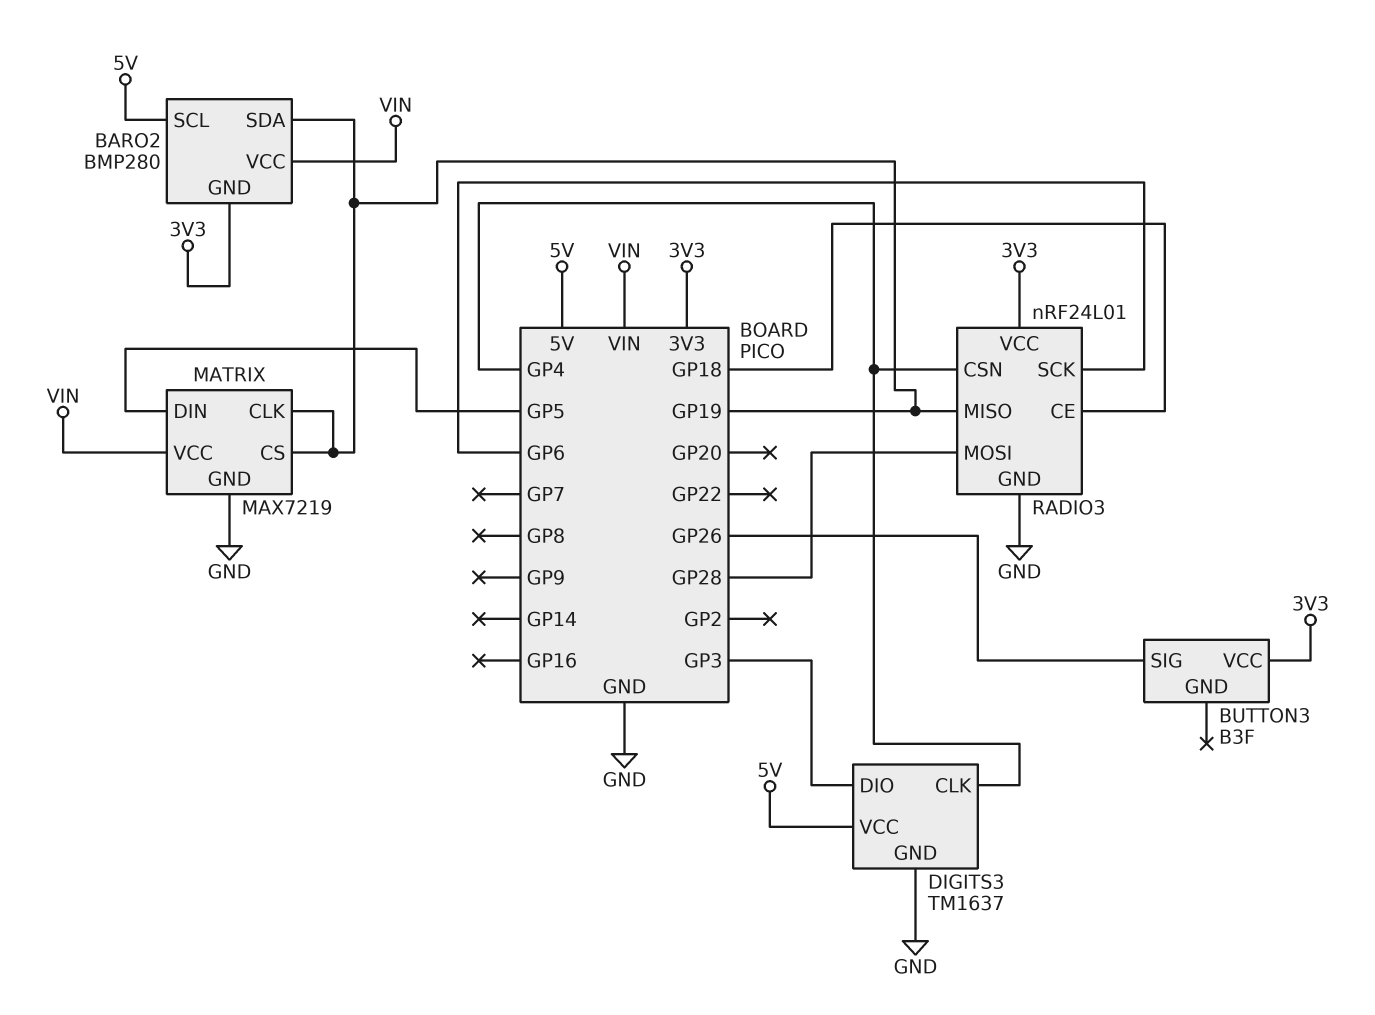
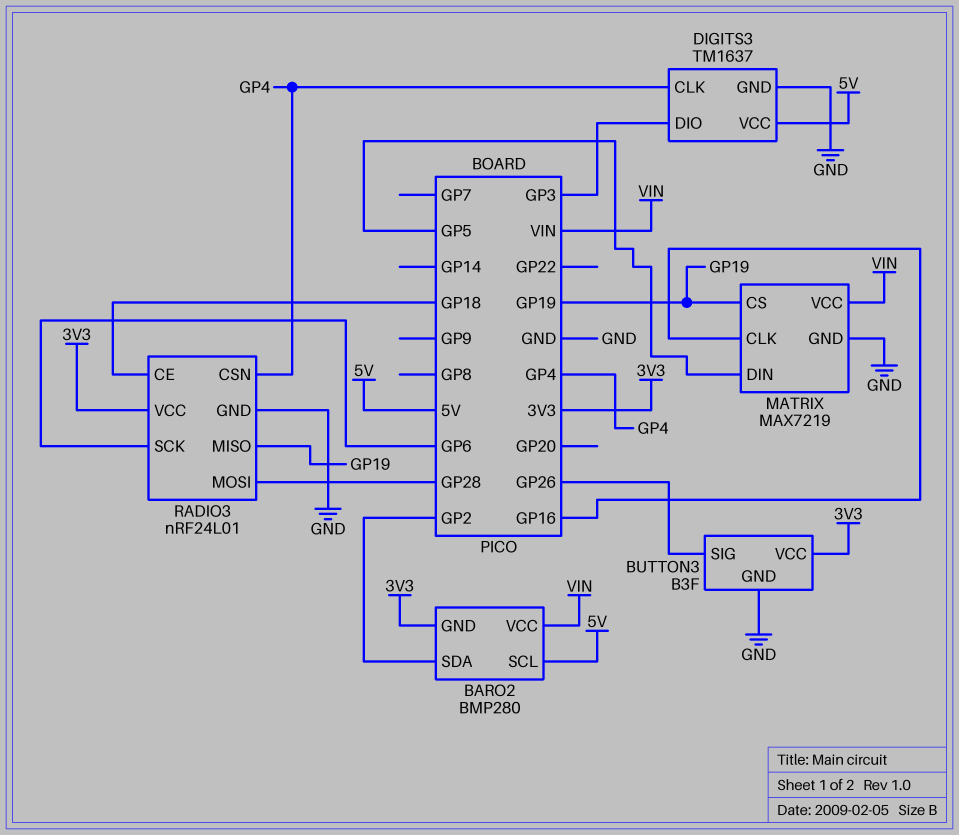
BARO2 pin SDA: GP19 -> GP2
BUTTON3 pin GND: none -> GND
MATRIX pin CLK: GP19 -> GP16

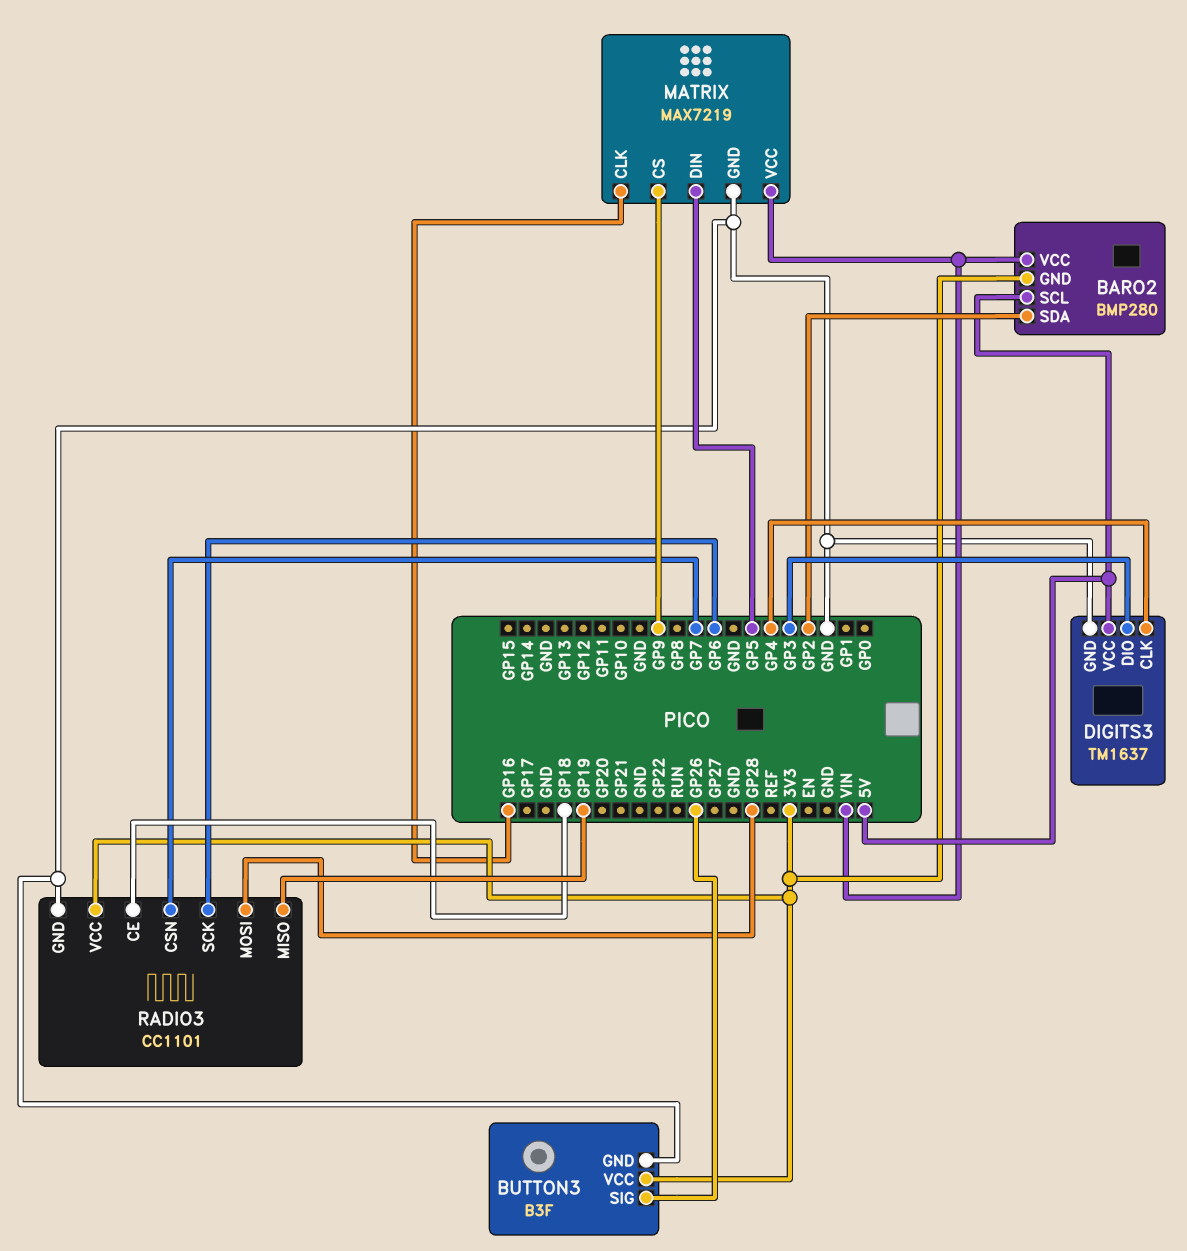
MATRIX pin CS: GP19 -> GP9
RADIO3: nRF24L01 -> CC1101
RADIO3 pin CSN: GP4 -> GP7

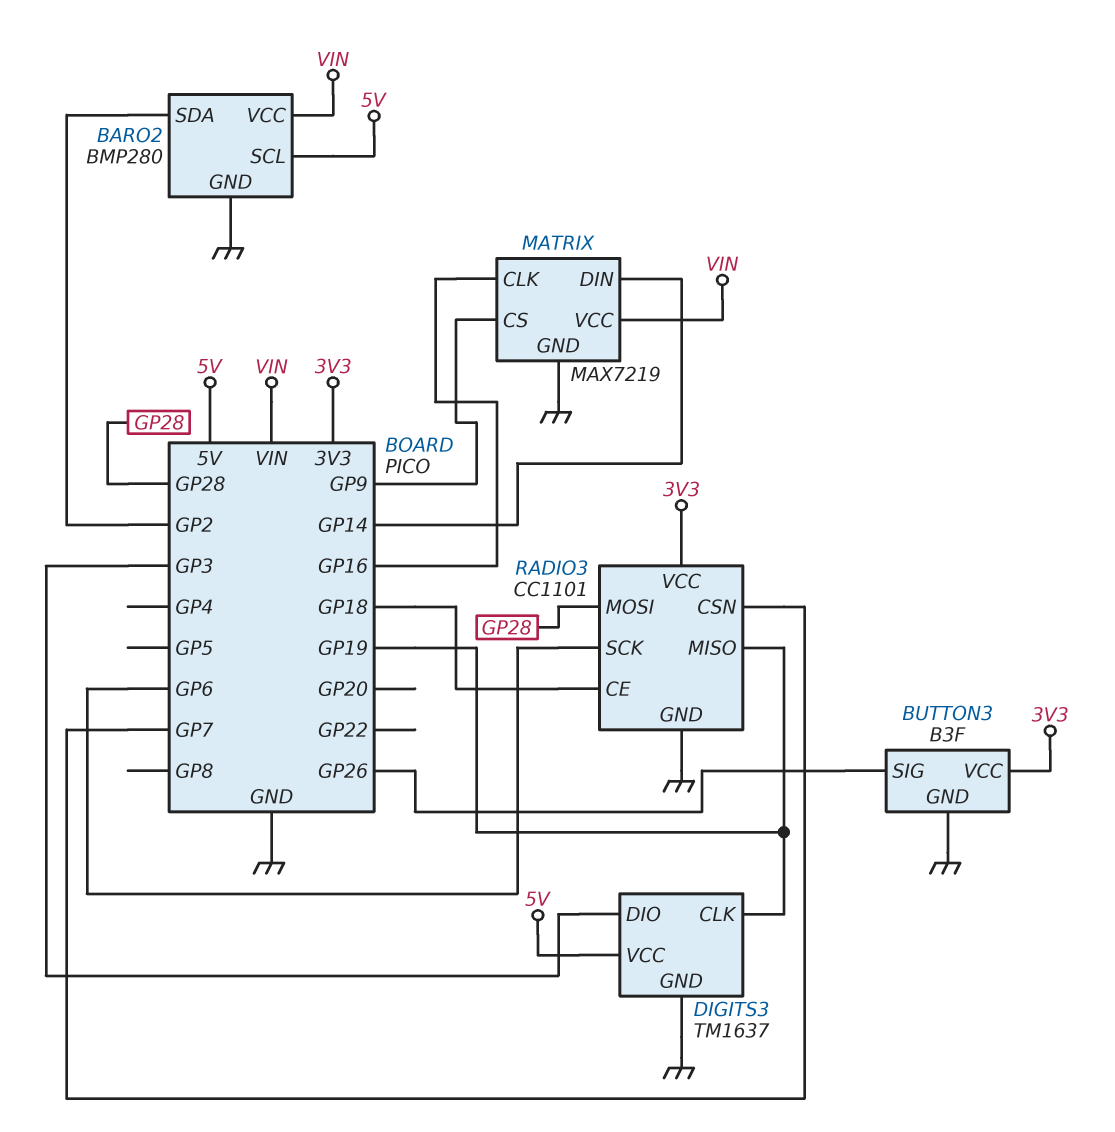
BARO2 pin GND: 3V3 -> GND
DIGITS3 pin CLK: GP4 -> GP19
MATRIX pin DIN: GP5 -> GP14

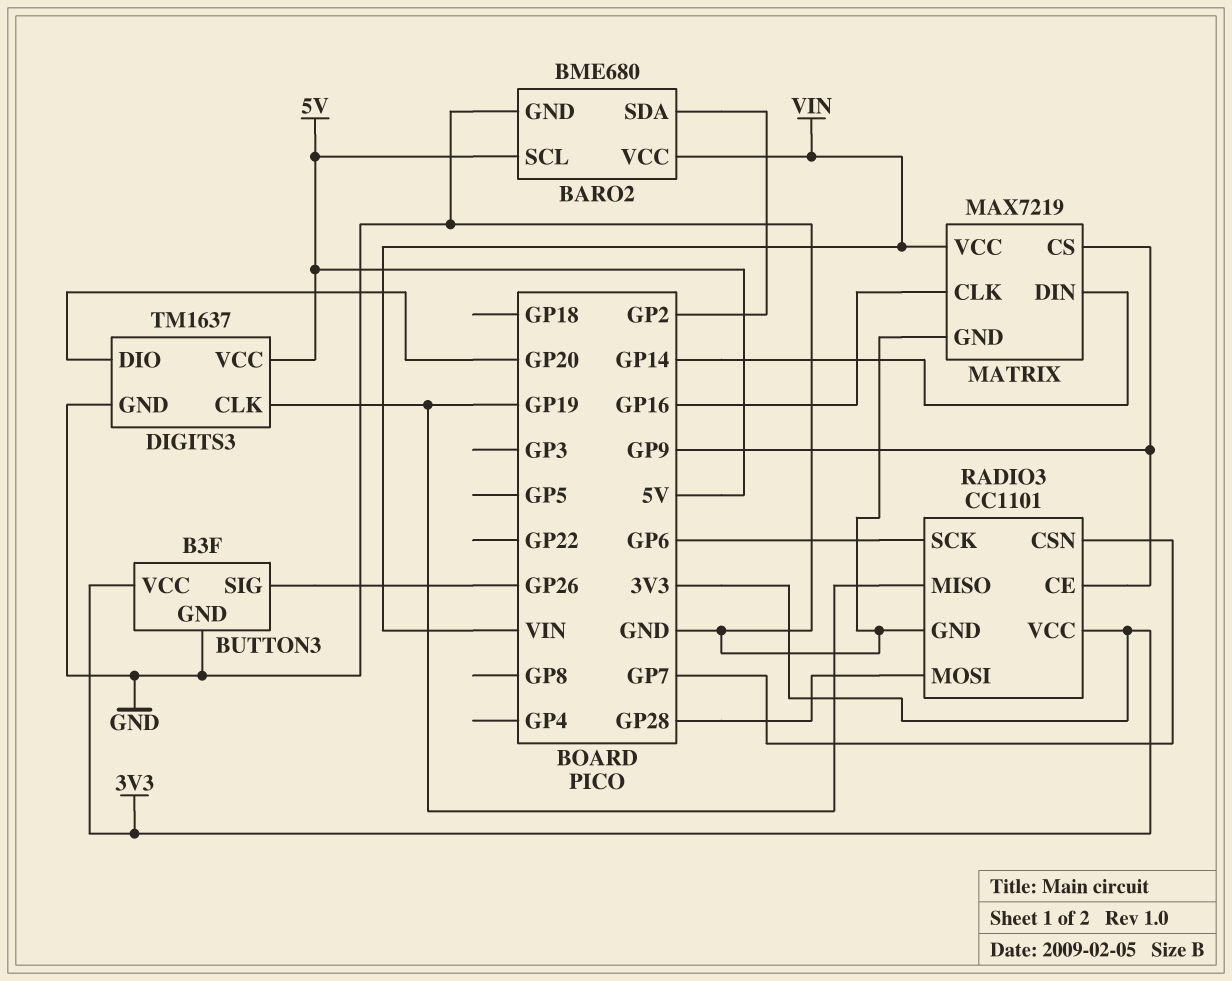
BARO2: BMP280 -> BME680
DIGITS3 pin DIO: GP3 -> GP20
RADIO3 pin CE: GP18 -> GP9

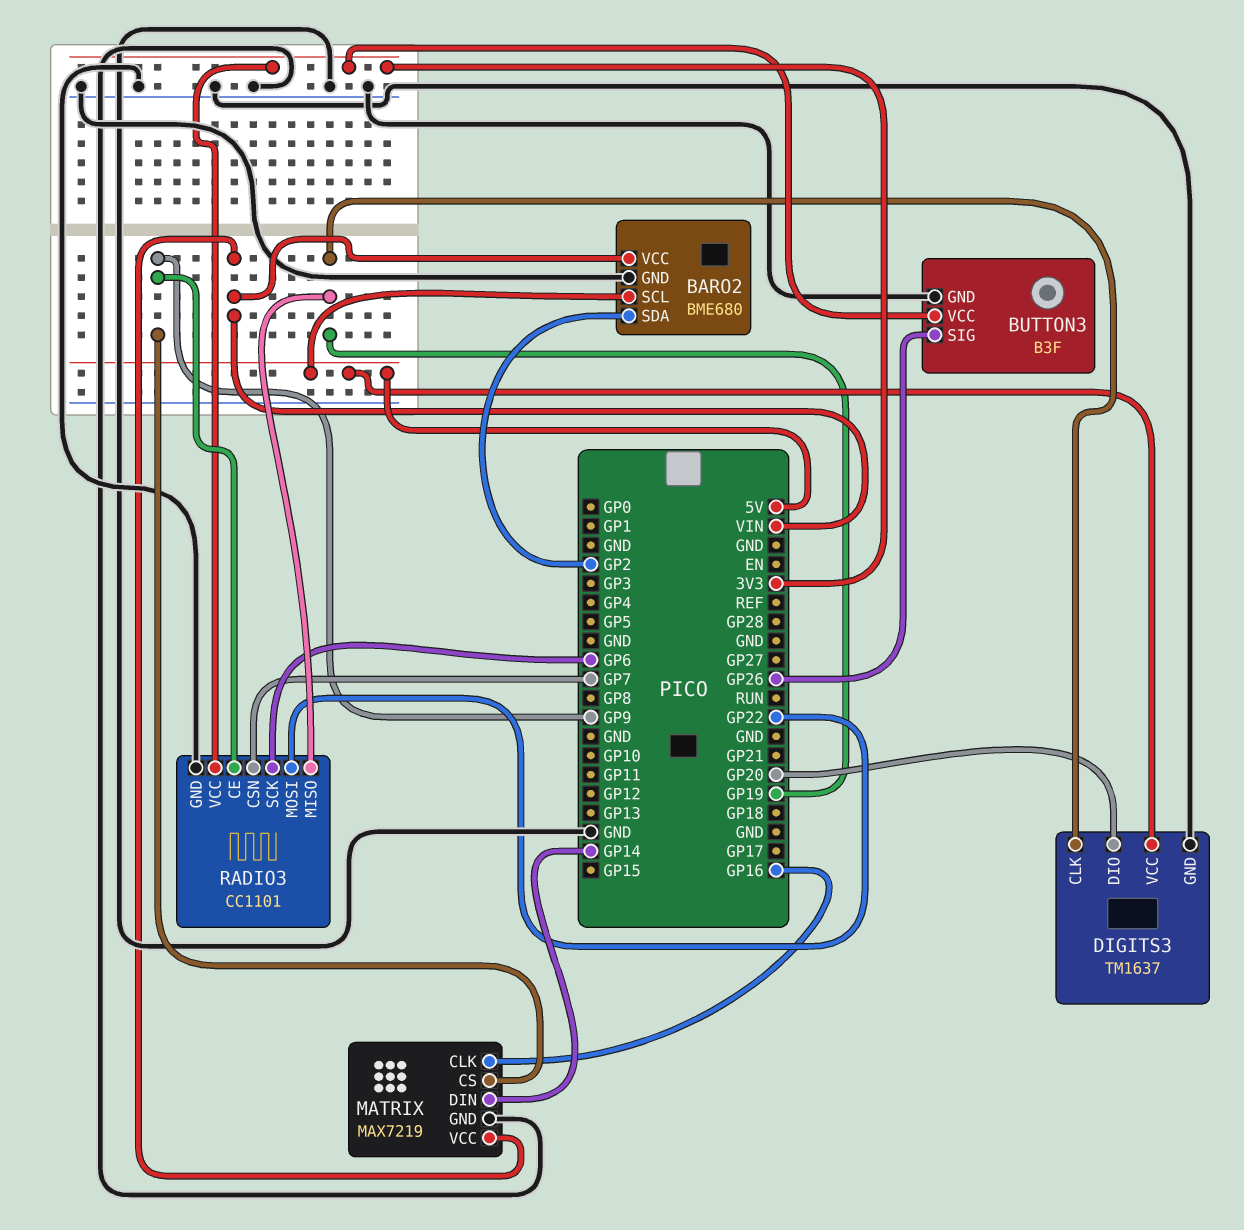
RADIO3 pin MOSI: GP28 -> GP22

